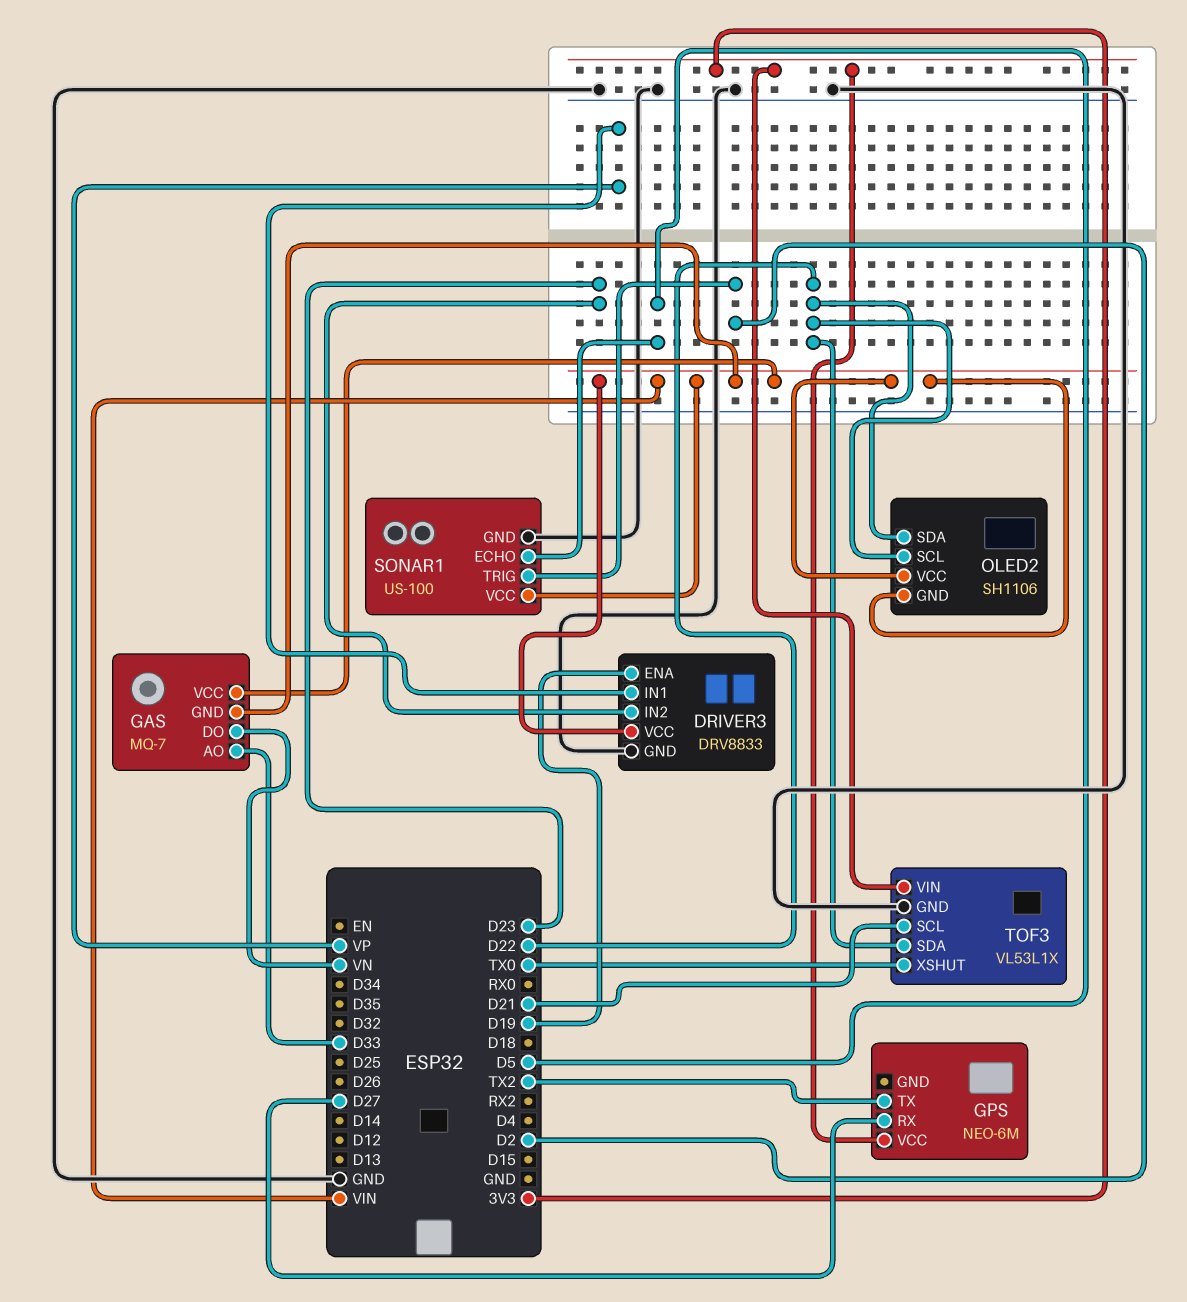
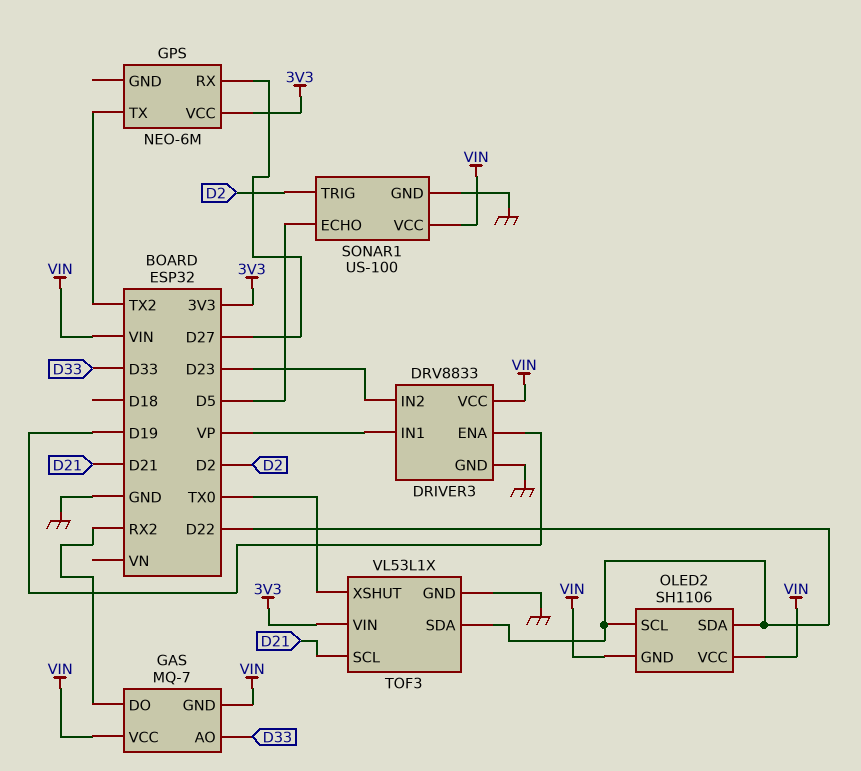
GAS pin DO: VN -> RX2

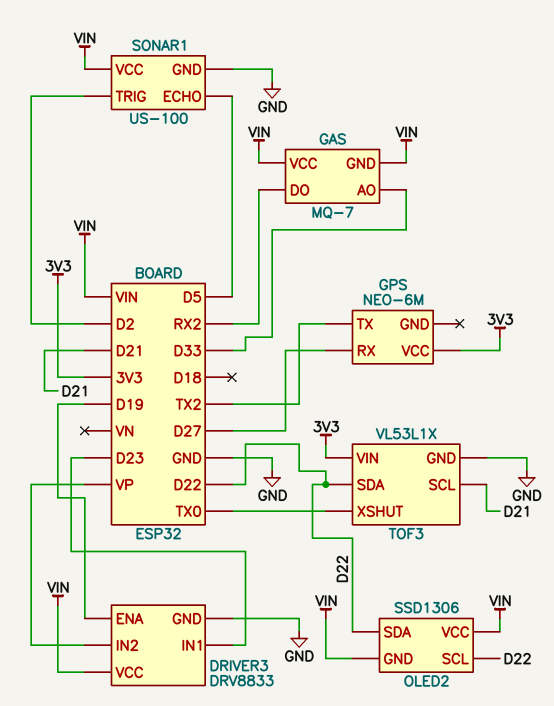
DRIVER3 pin IN1: VP -> D23
DRIVER3 pin IN2: D23 -> VP
OLED2: SH1106 -> SSD1306

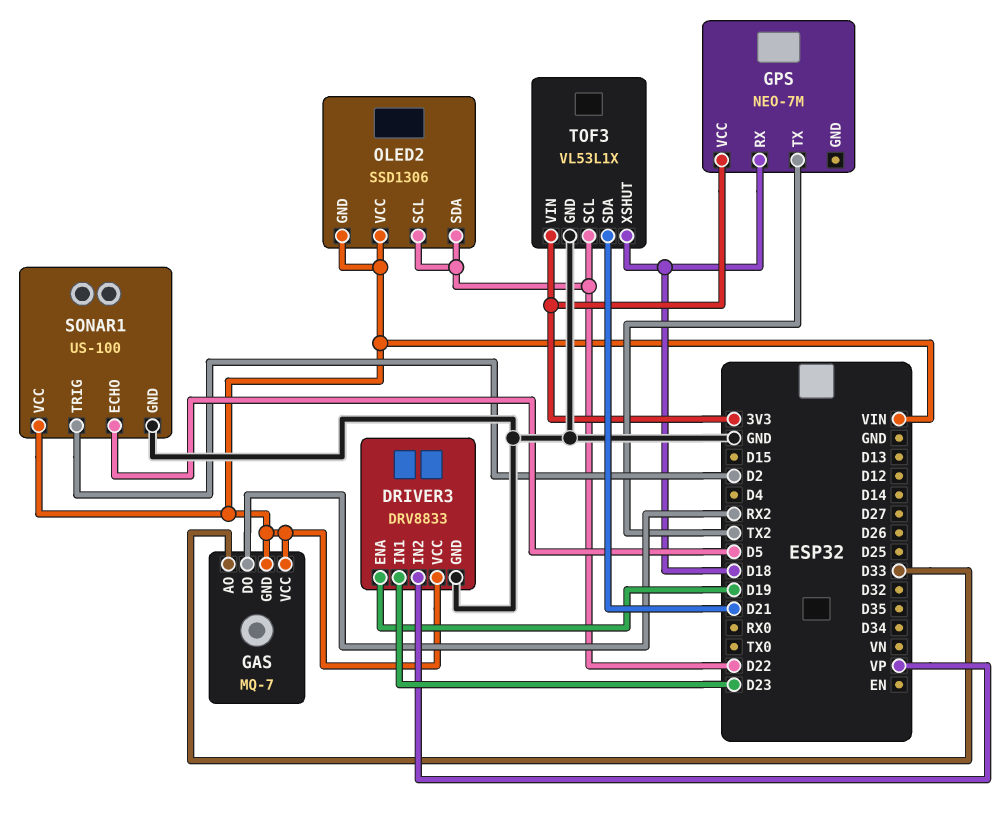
GPS: NEO-6M -> NEO-7M
GPS pin RX: D27 -> D18
TOF3 pin SCL: D21 -> D22
TOF3 pin SDA: D22 -> D21
TOF3 pin XSHUT: TX0 -> D18

